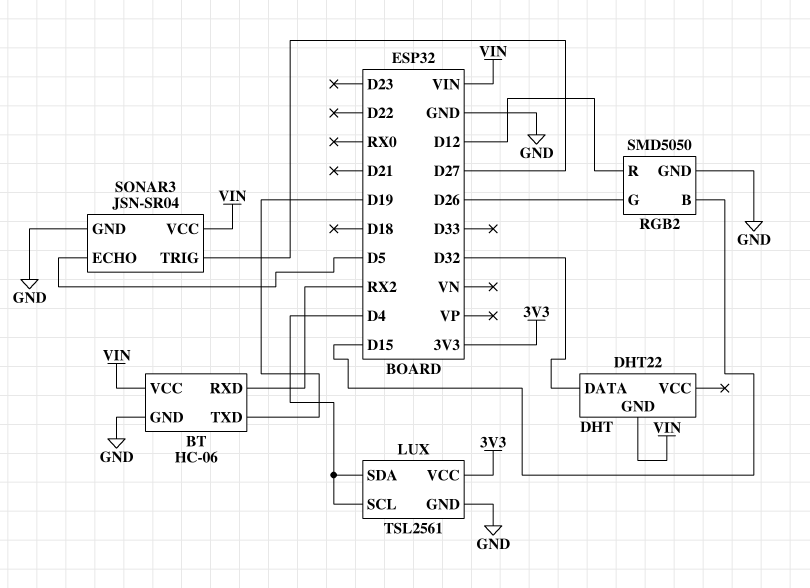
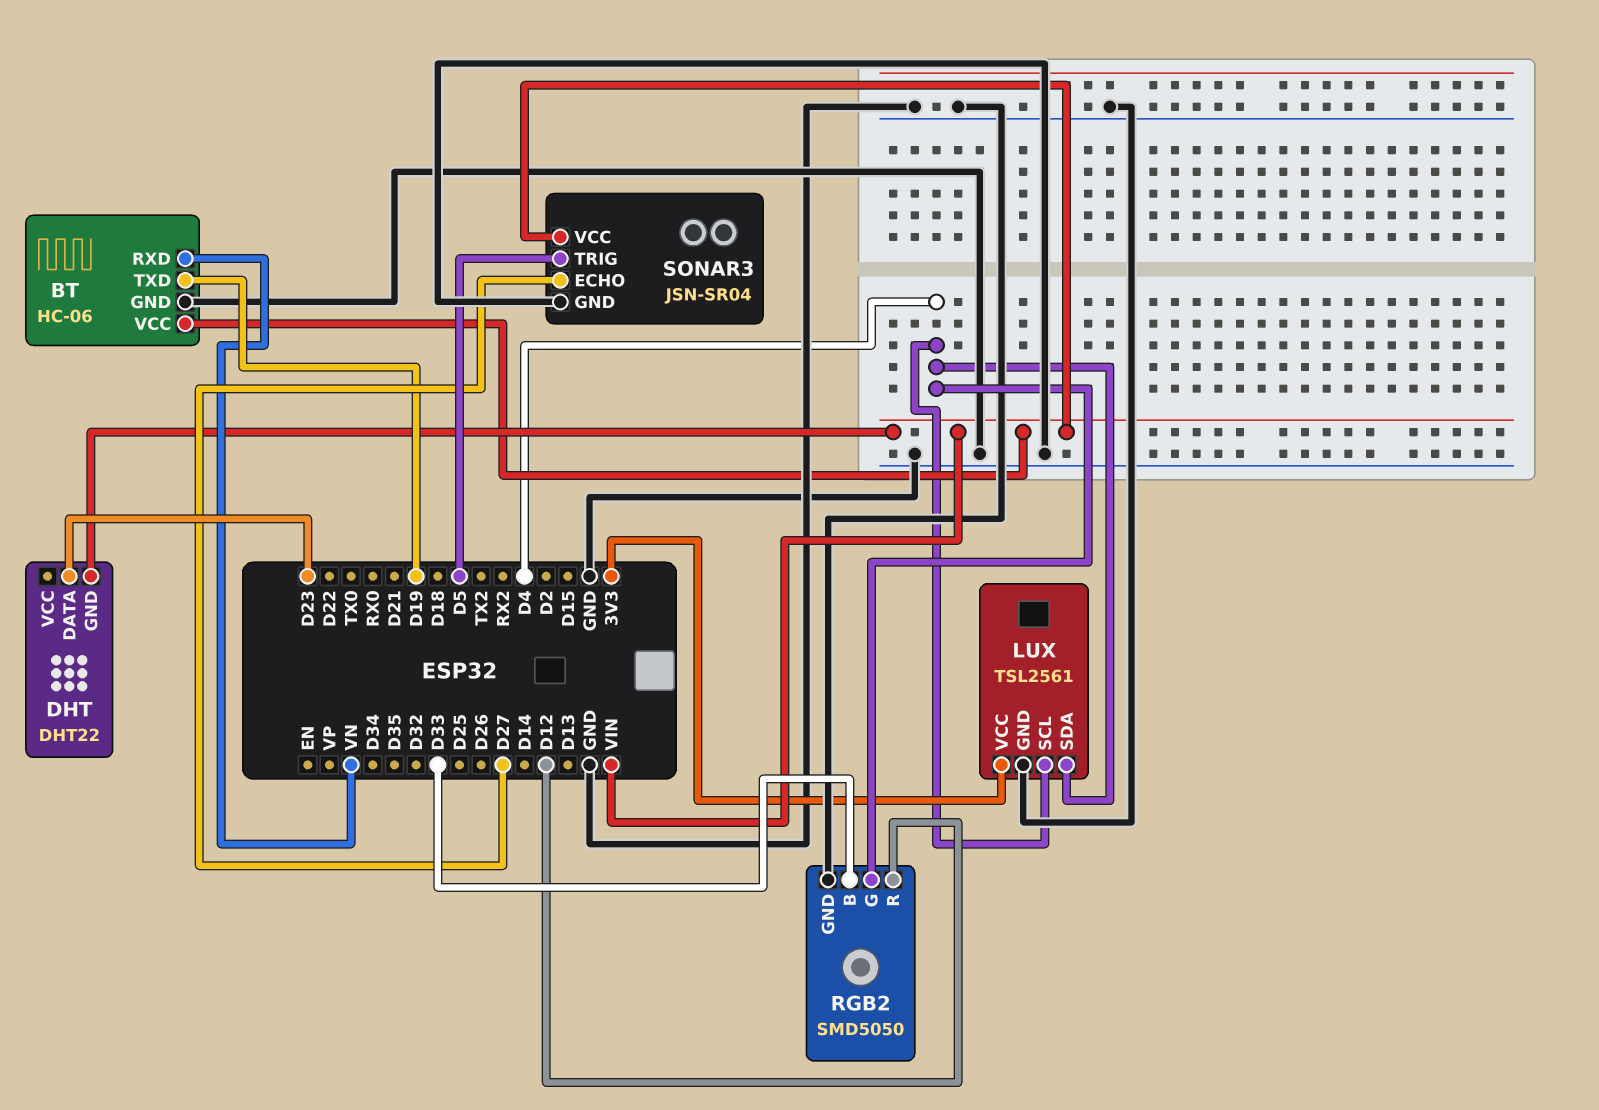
BT pin RXD: RX2 -> VN
DHT pin DATA: D32 -> D23
RGB2 pin B: D15 -> D33
RGB2 pin G: D26 -> D4
SONAR3 pin ECHO: D5 -> D27
SONAR3 pin TRIG: D27 -> D5

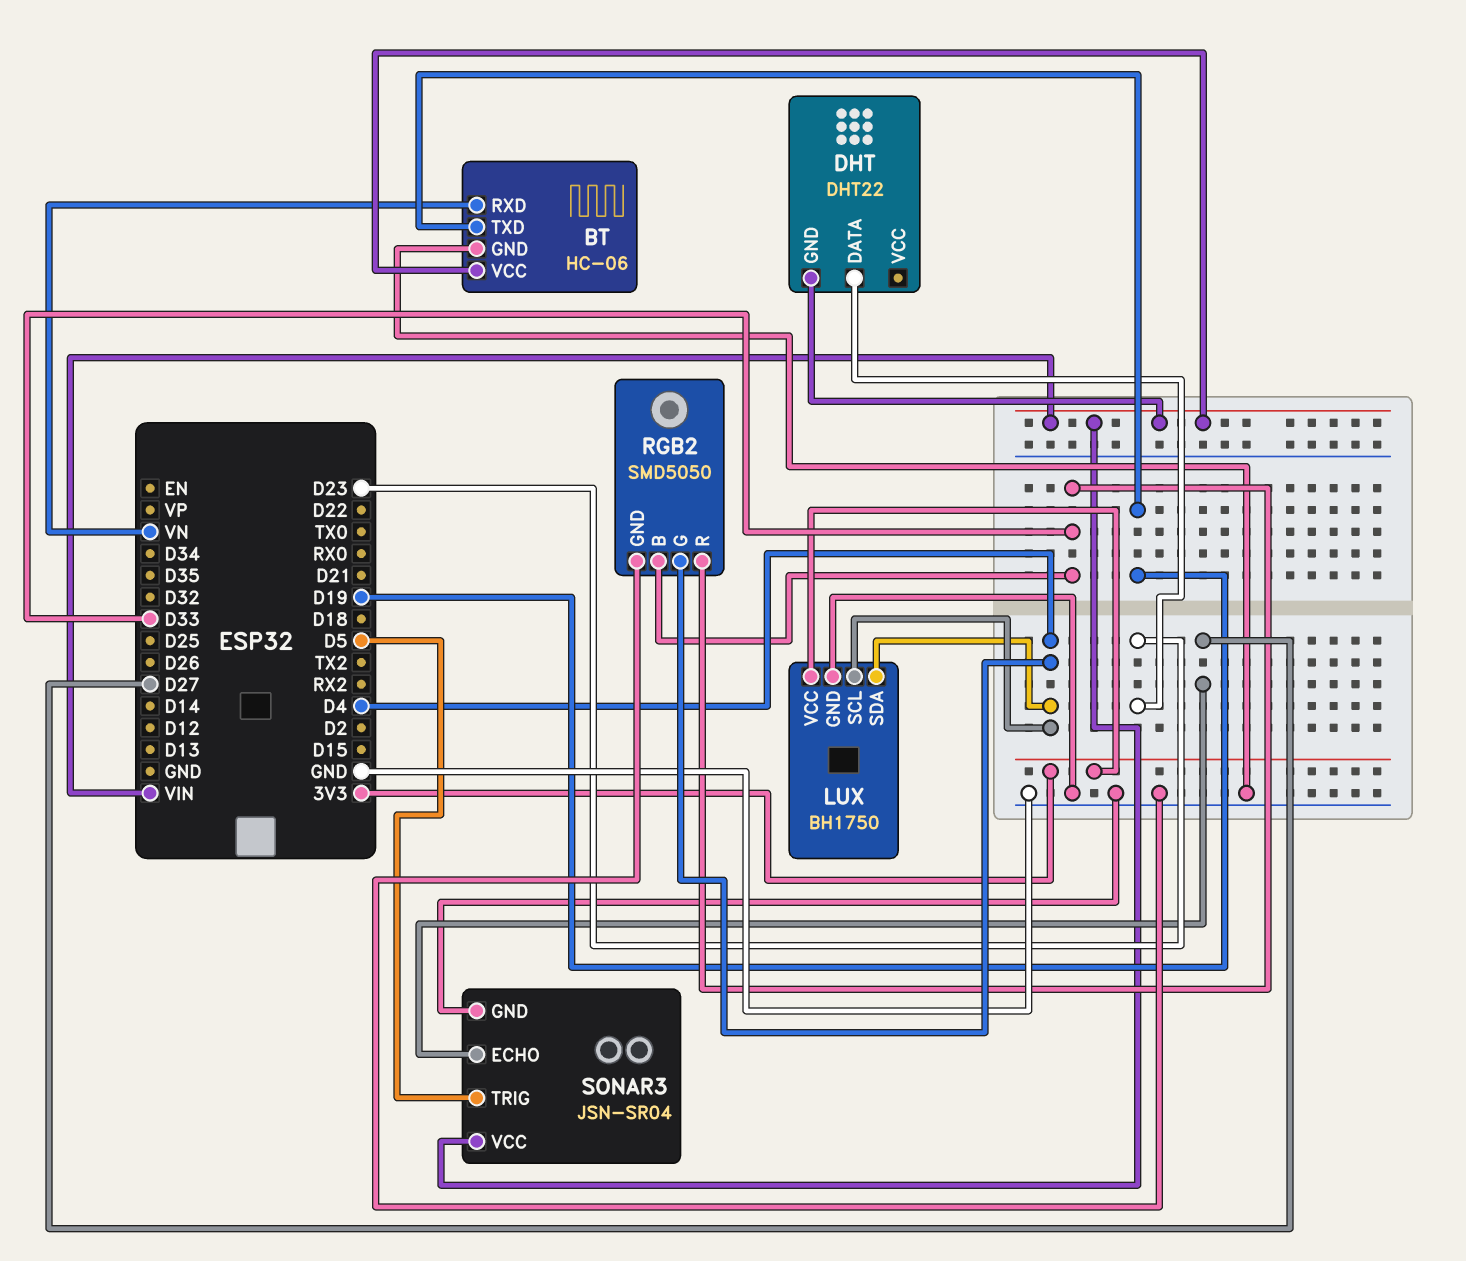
LUX: TSL2561 -> BH1750
RGB2 pin R: D12 -> D33

